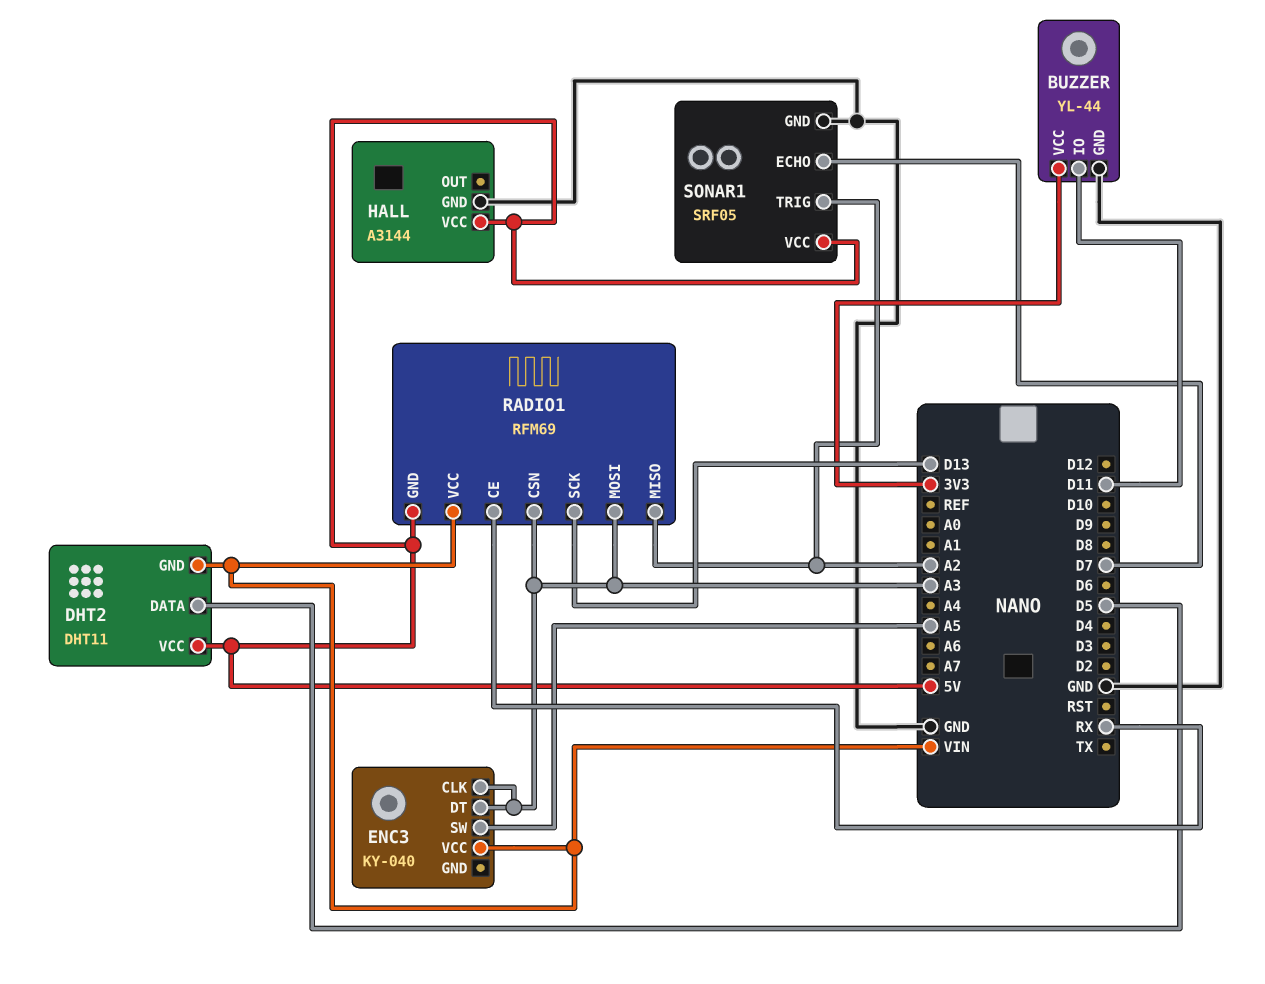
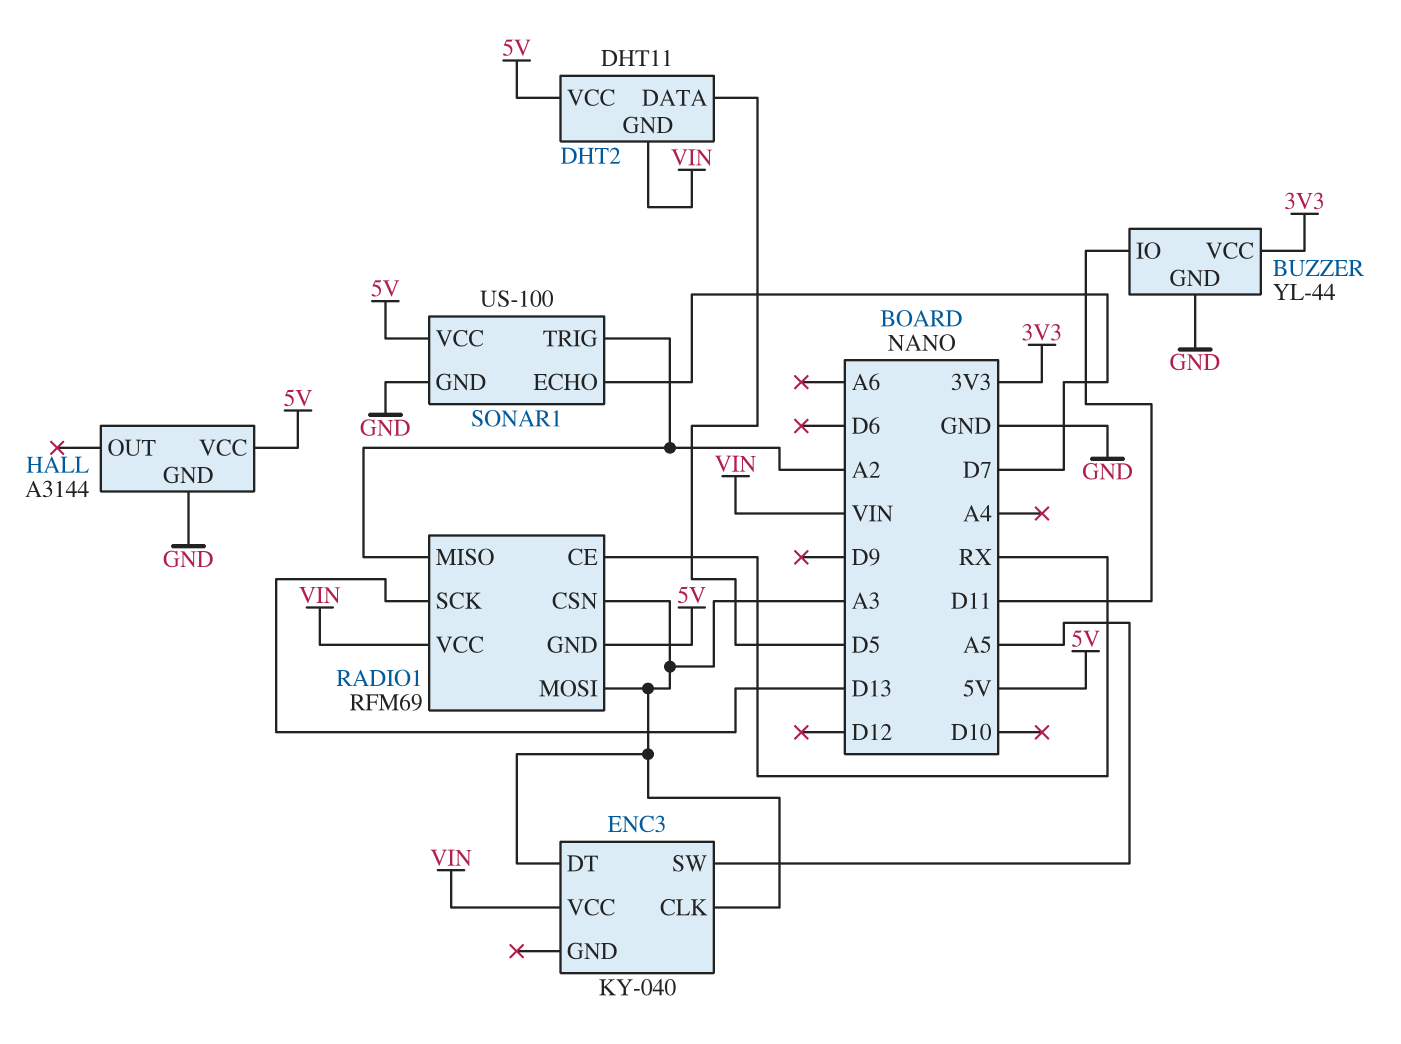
SONAR1: SRF05 -> US-100

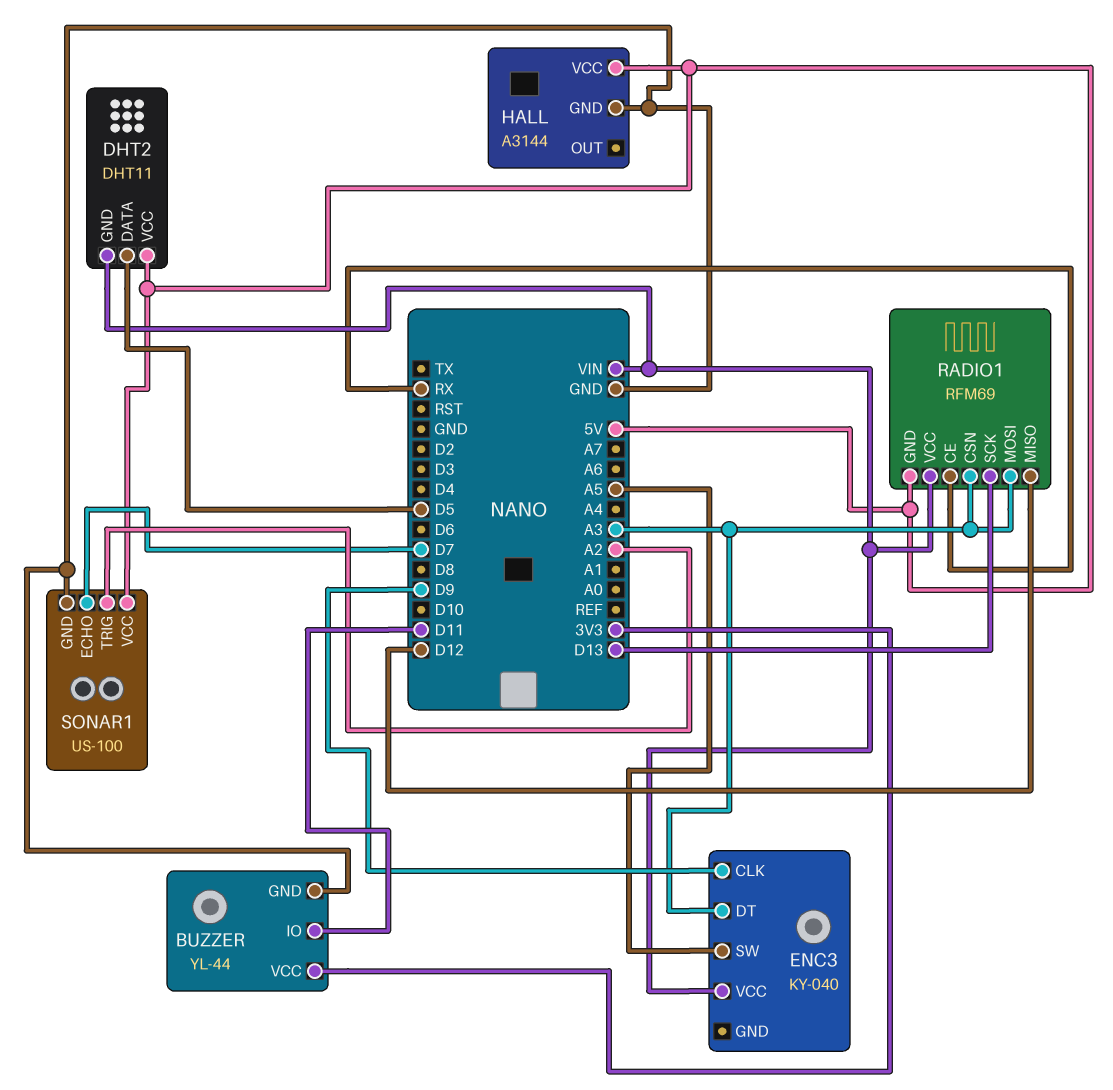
ENC3 pin CLK: A3 -> D9
RADIO1 pin MISO: A2 -> D12

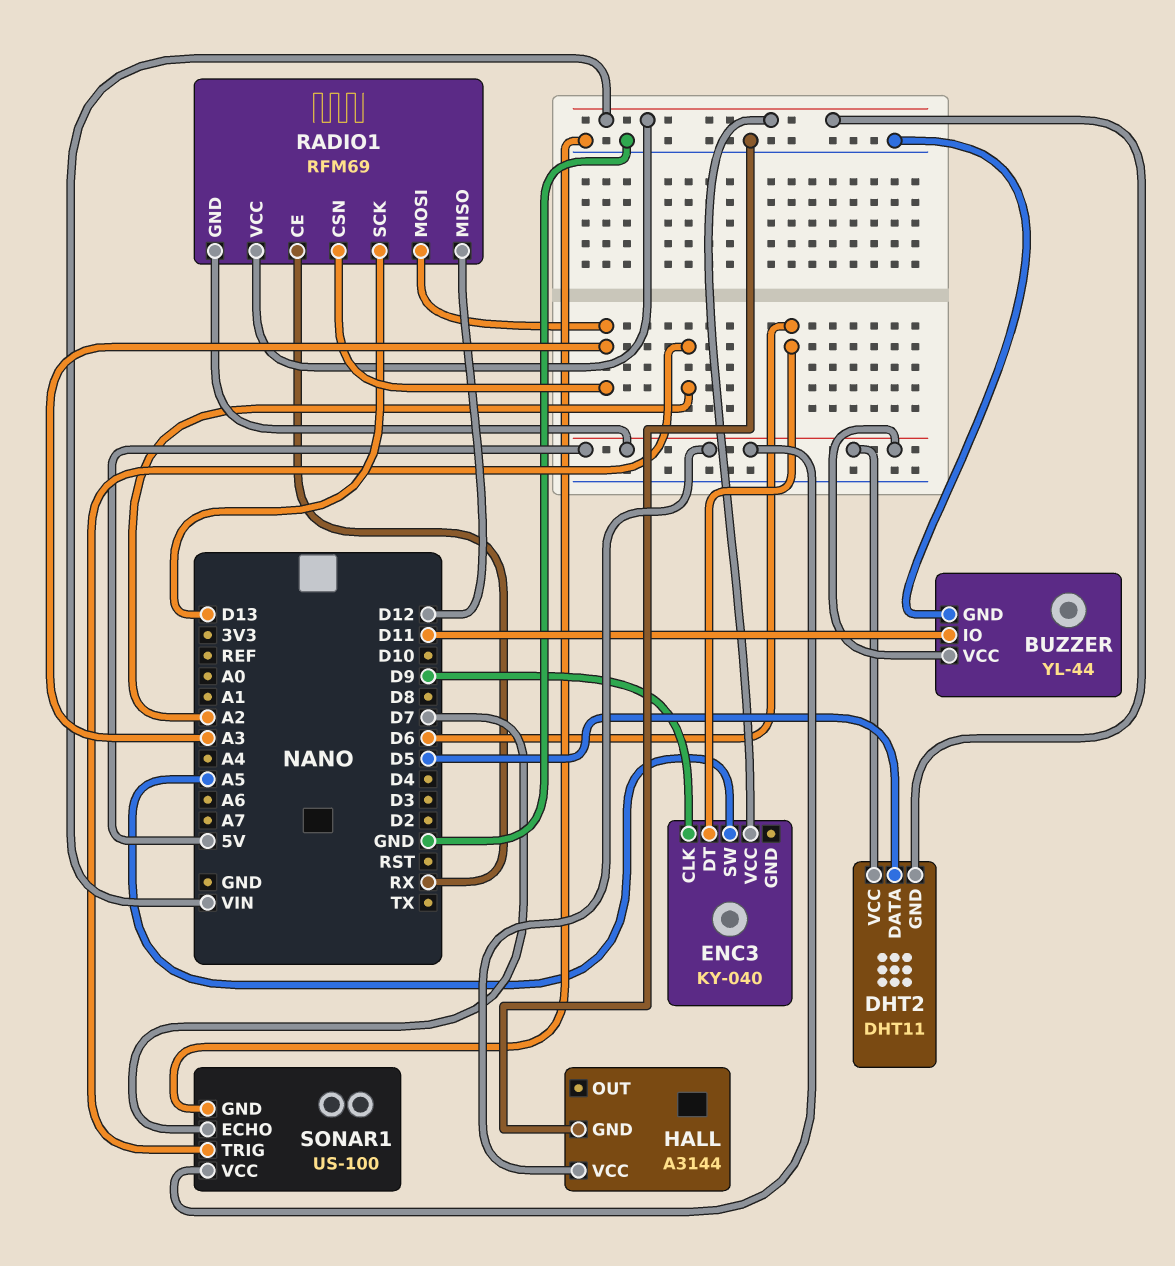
BUZZER pin VCC: 3V3 -> 5V
ENC3 pin DT: A3 -> D6

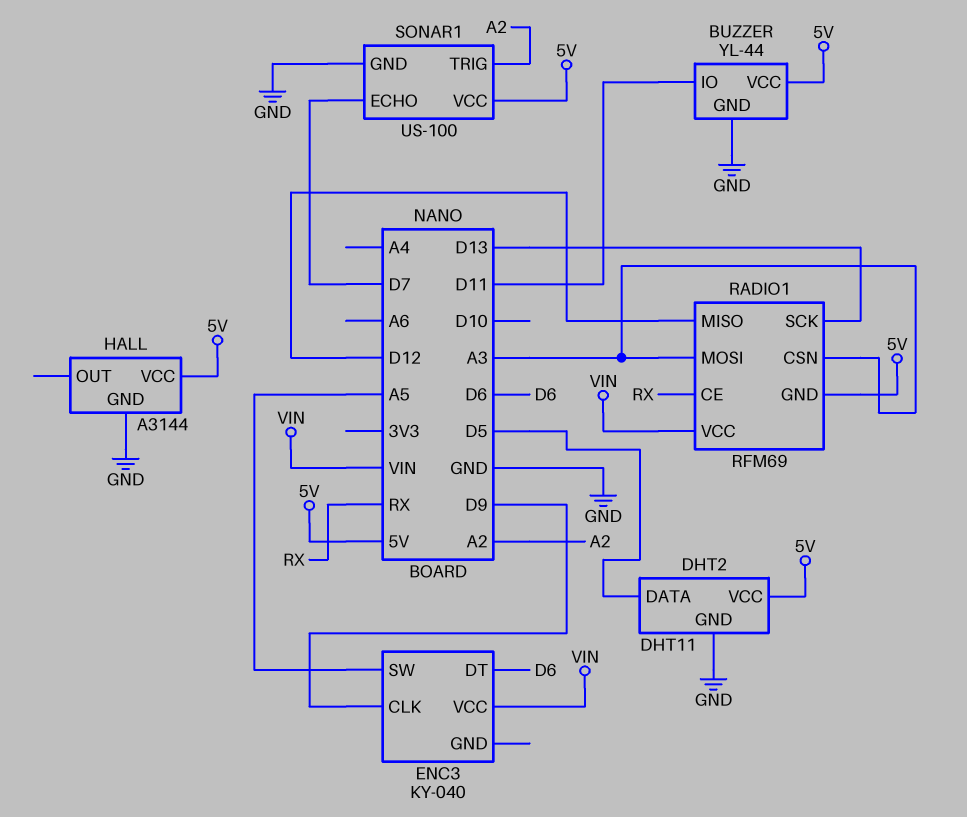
DHT2 pin GND: VIN -> GND

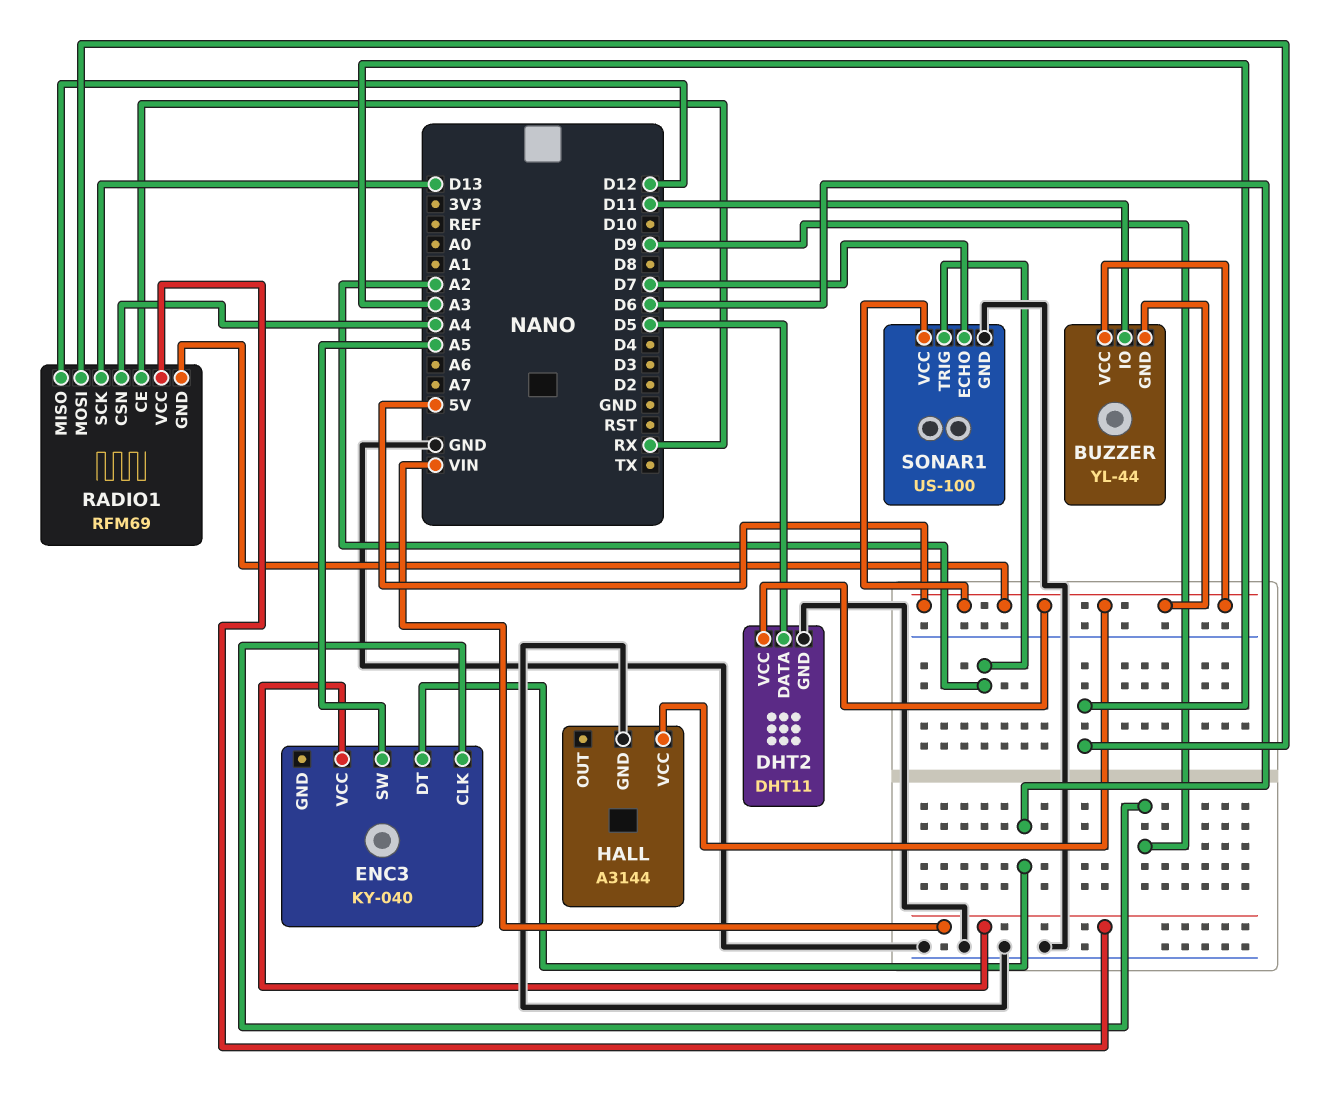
BUZZER pin GND: GND -> 5V
RADIO1 pin CSN: A3 -> A4

